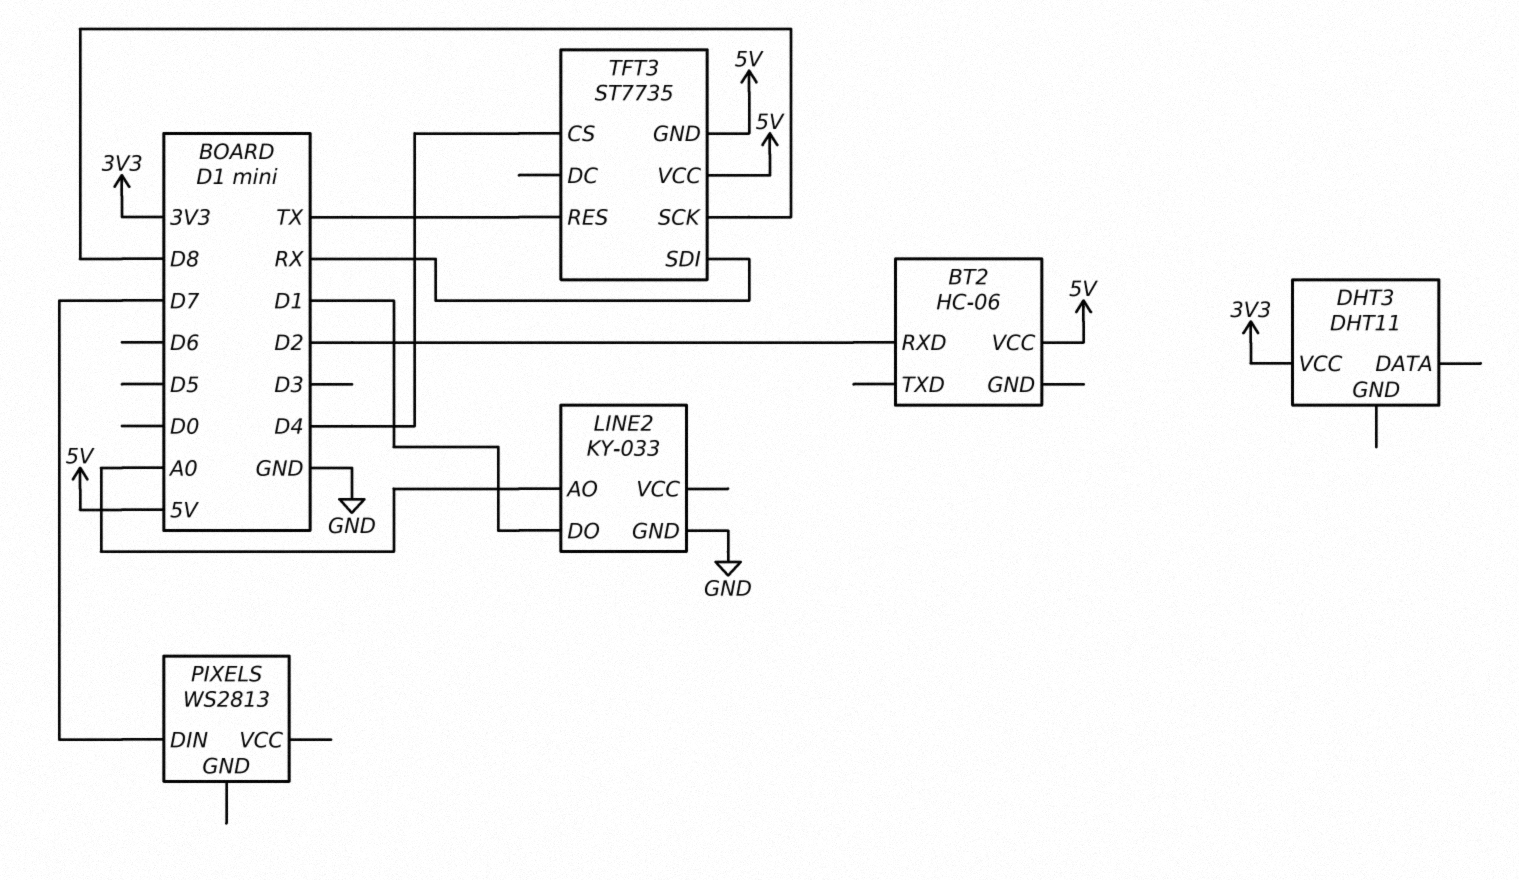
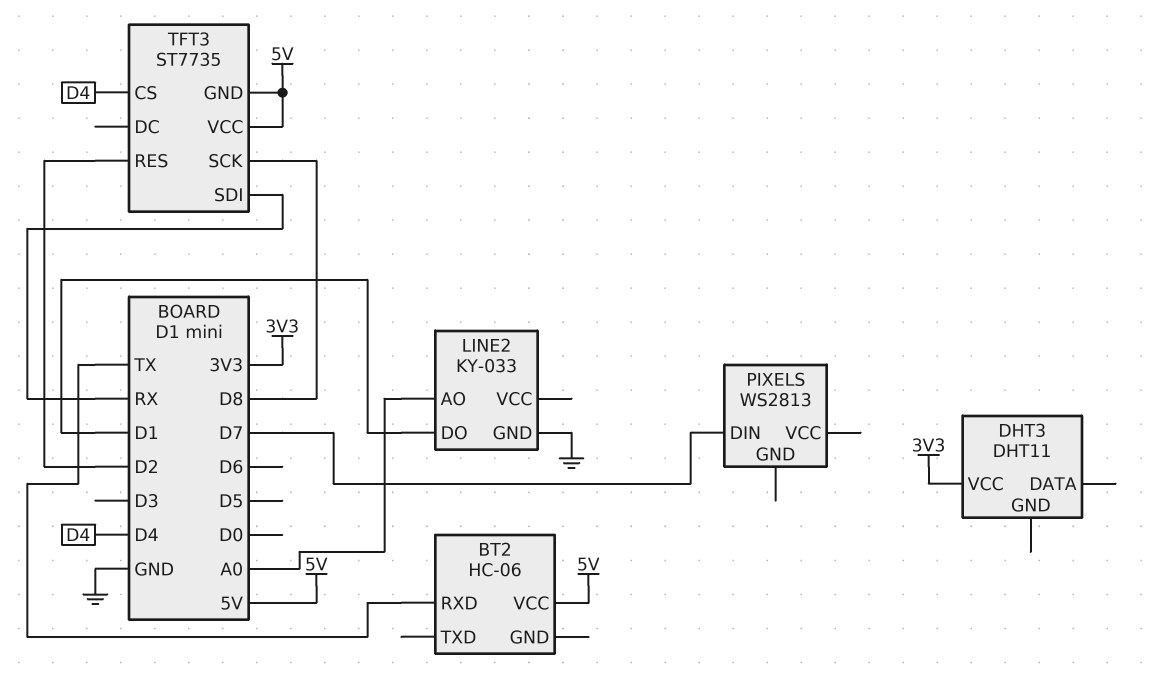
BT2 pin RXD: D2 -> TX
TFT3 pin RES: TX -> D2

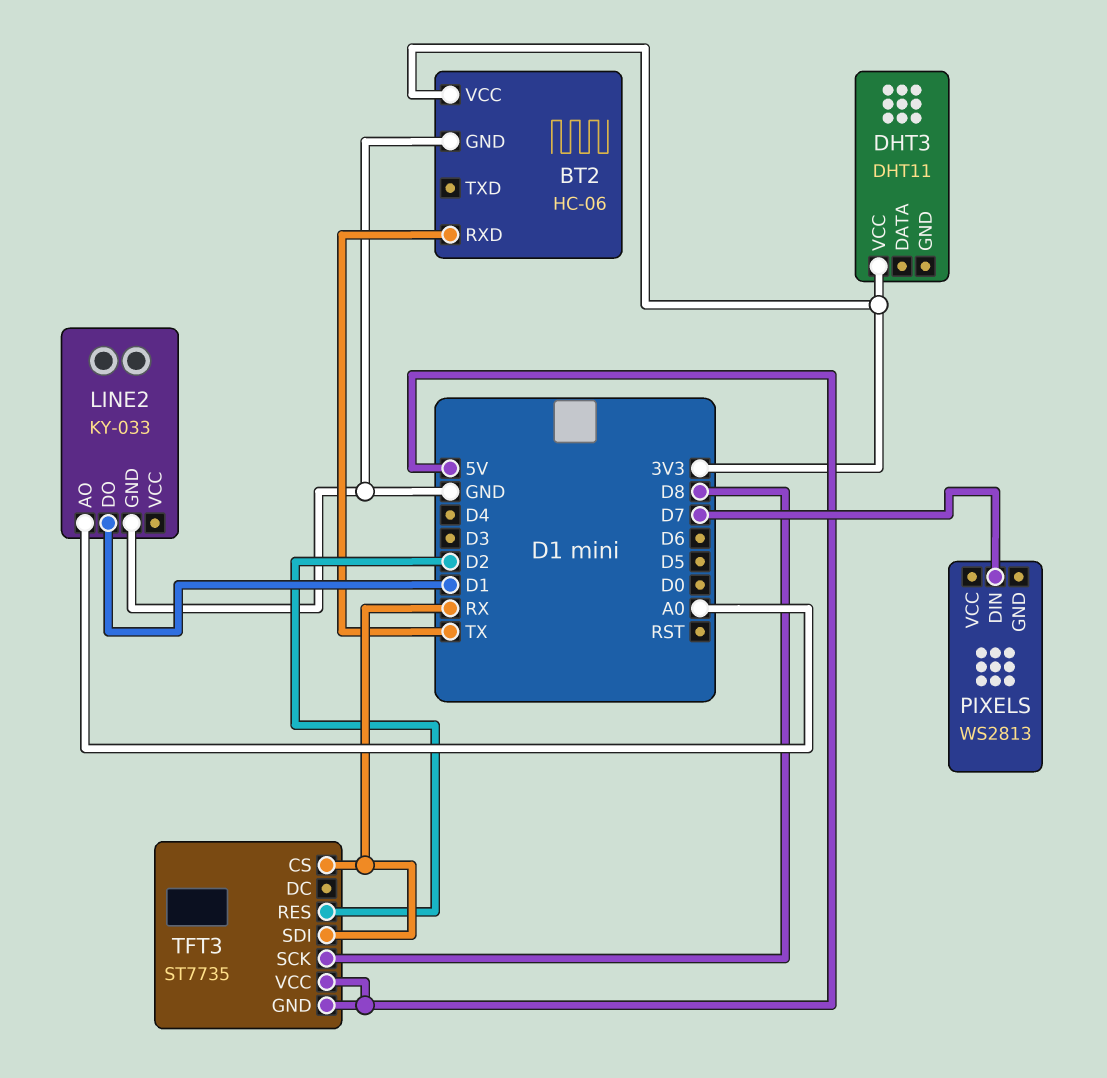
BT2 pin GND: none -> GND
BT2 pin VCC: 5V -> 3V3
TFT3 pin CS: D4 -> RX

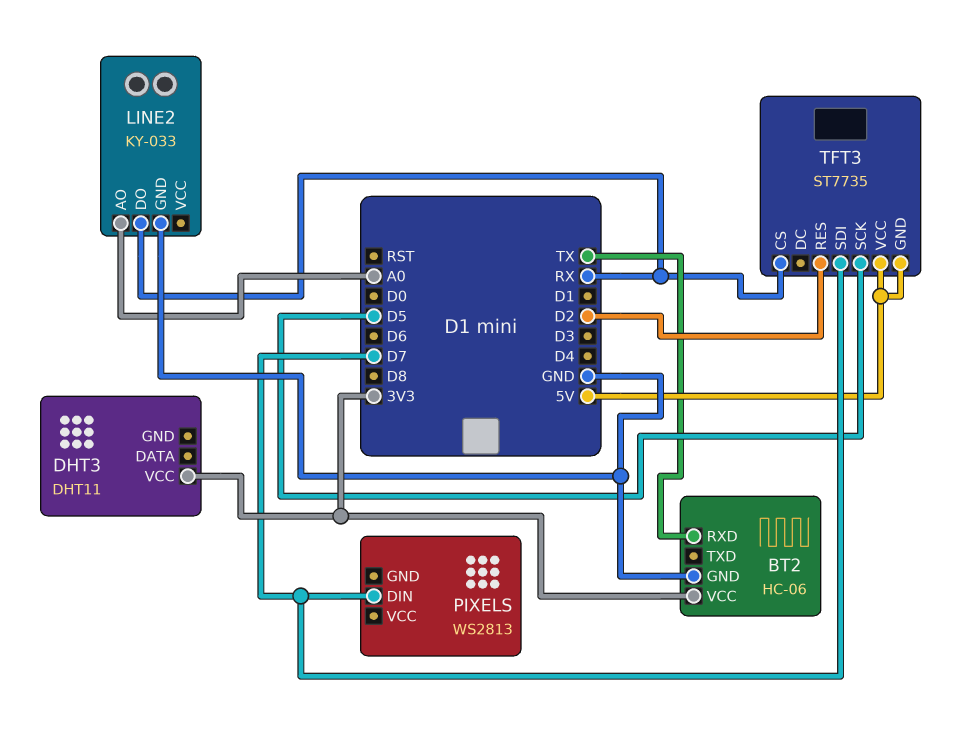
LINE2 pin DO: D1 -> RX
TFT3 pin SCK: D8 -> D5
TFT3 pin SDI: RX -> D7

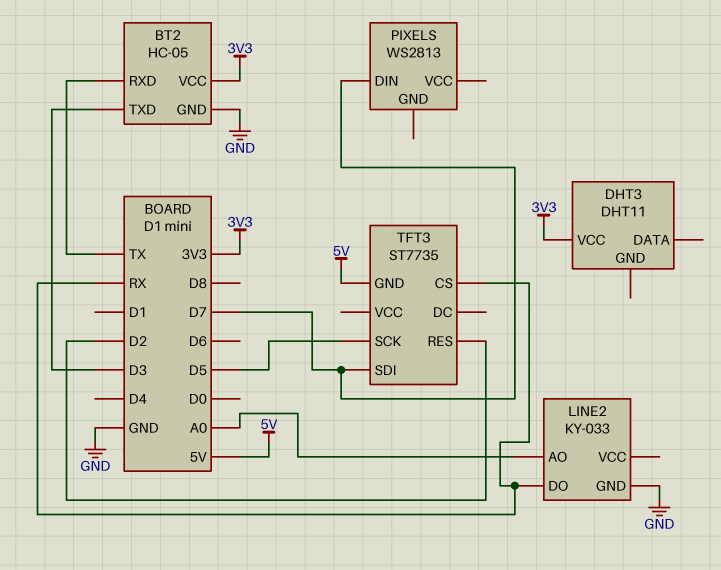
BT2: HC-06 -> HC-05
BT2 pin TXD: none -> D3
TFT3 pin VCC: 5V -> none

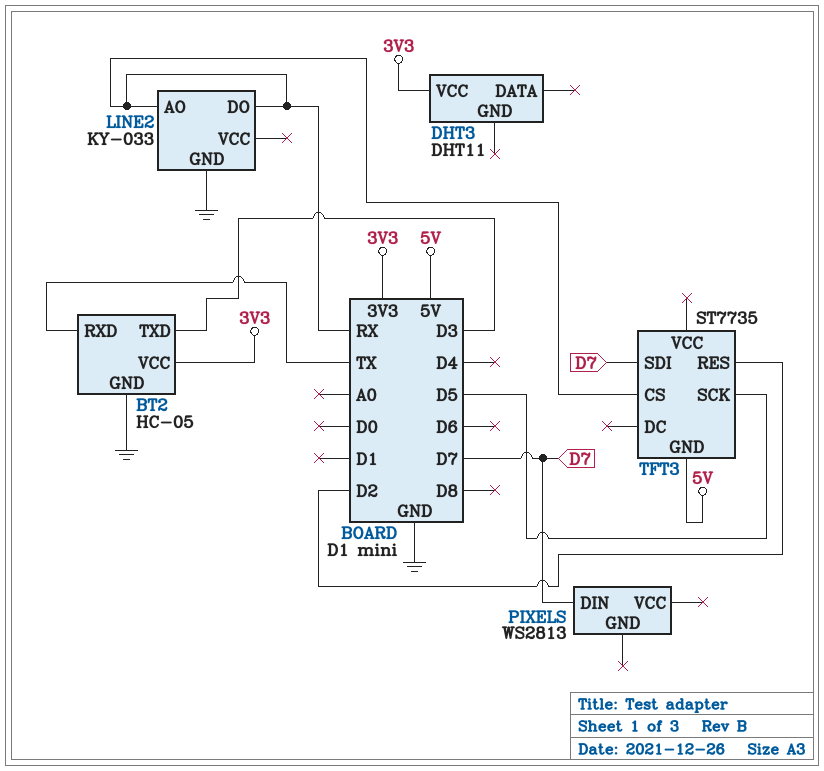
LINE2 pin AO: A0 -> RX

